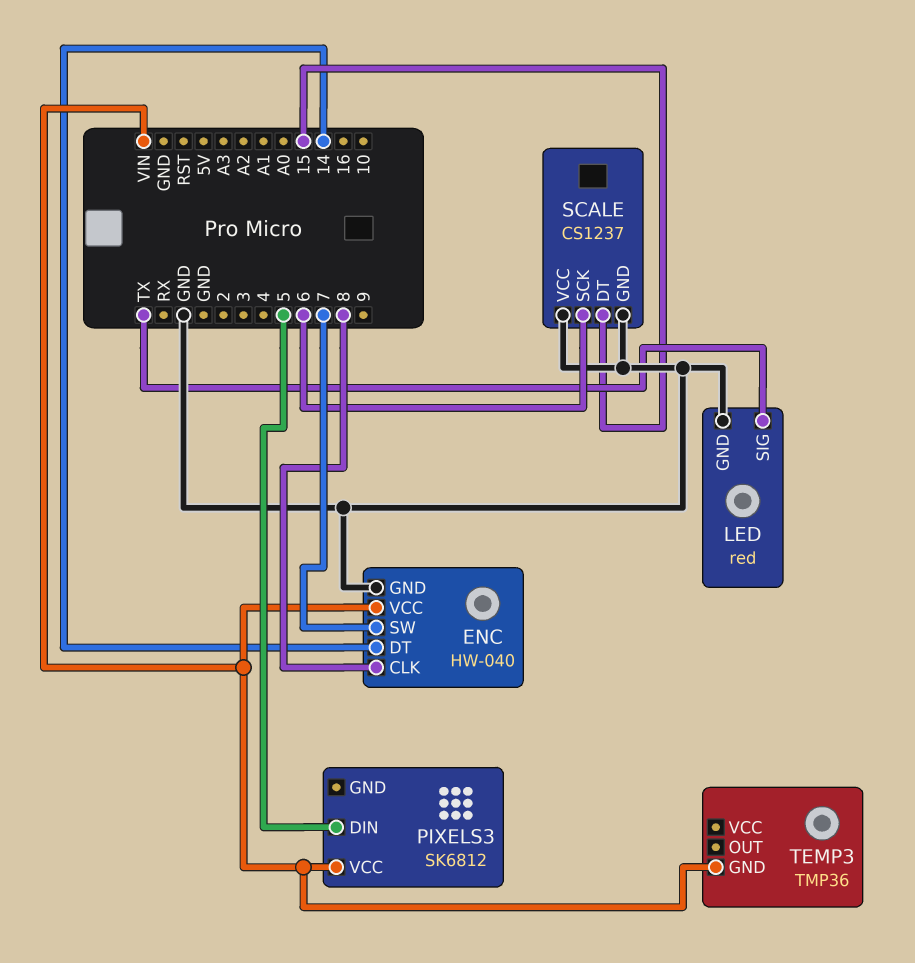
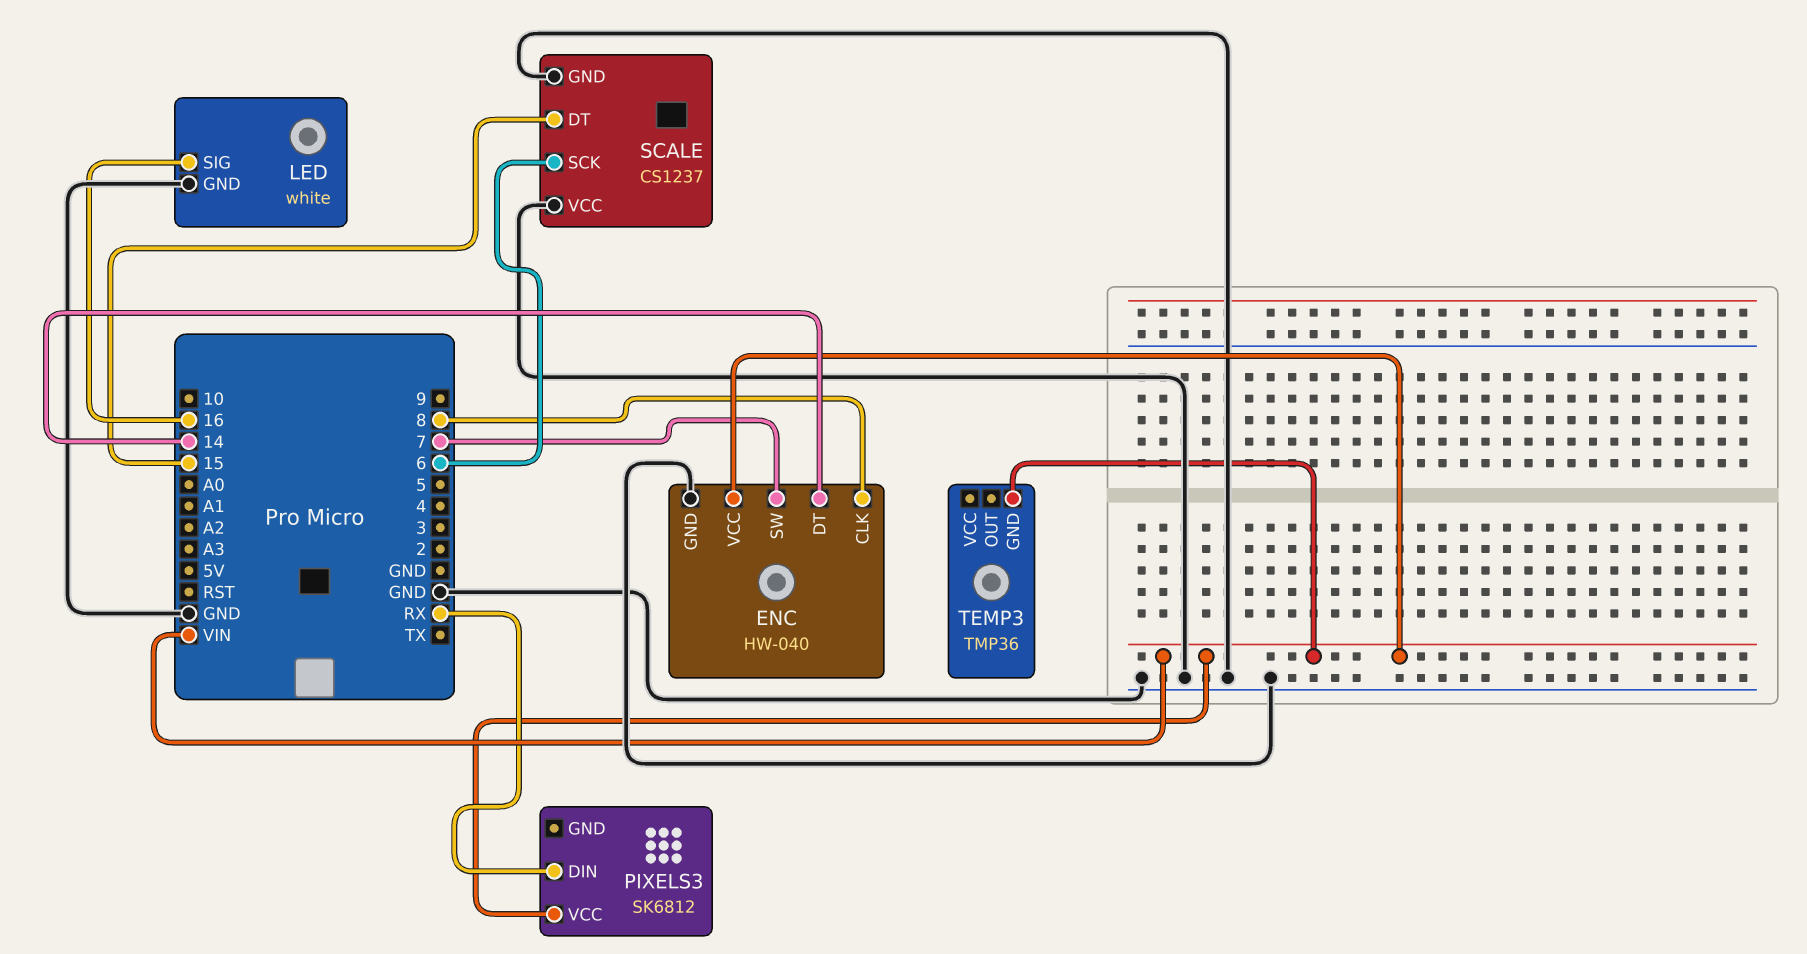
LED: red -> white
LED pin SIG: TX -> 16
PIXELS3 pin DIN: 5 -> RX

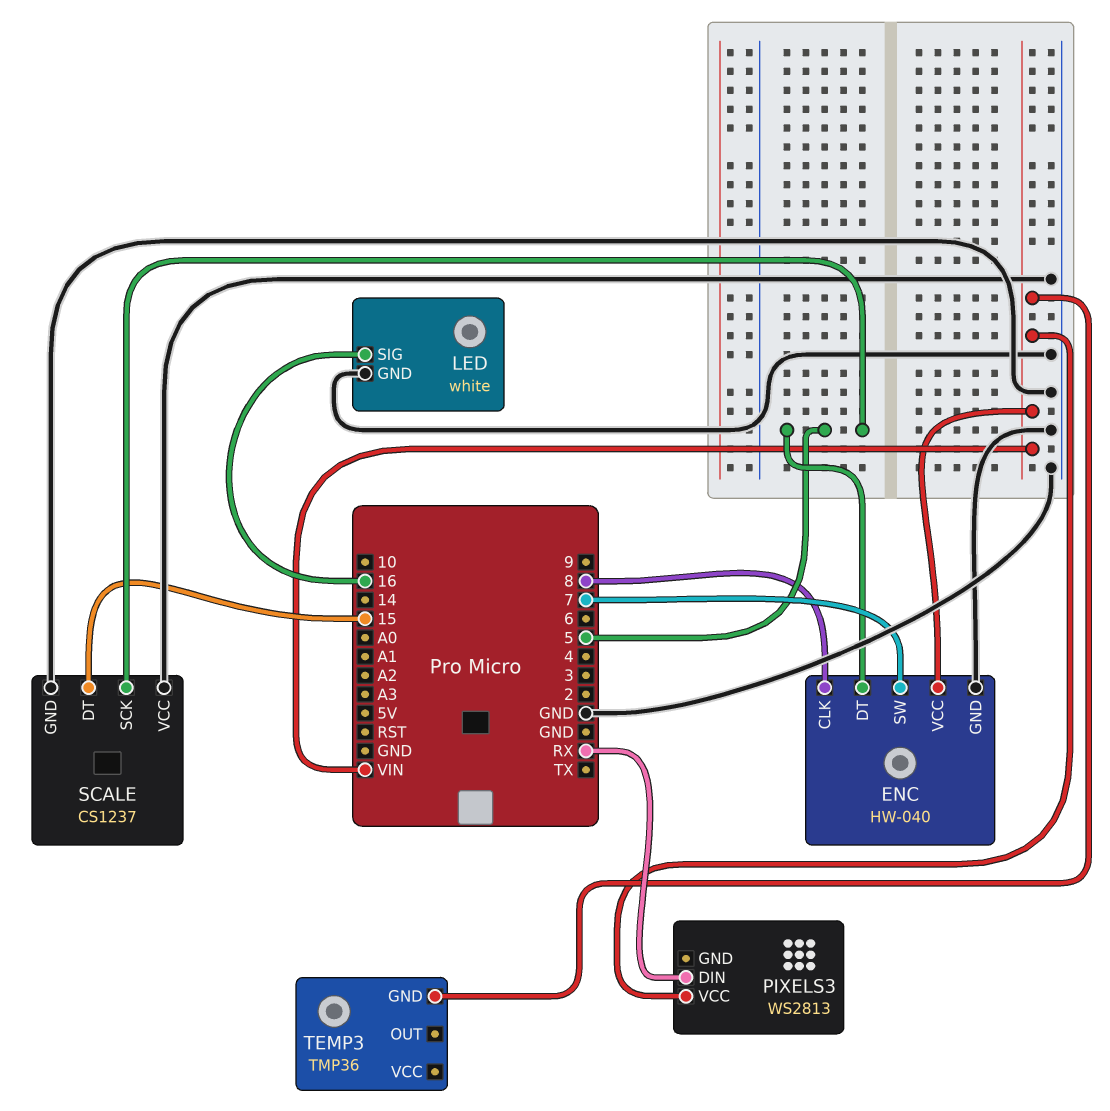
ENC pin DT: 14 -> 5
PIXELS3: SK6812 -> WS2813
SCALE pin SCK: 6 -> 5

